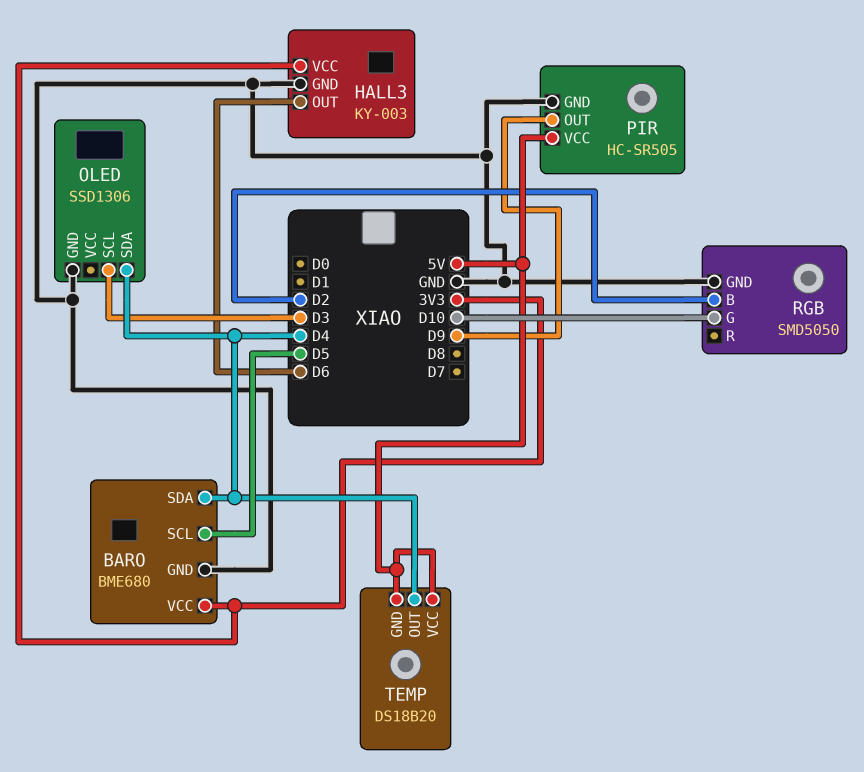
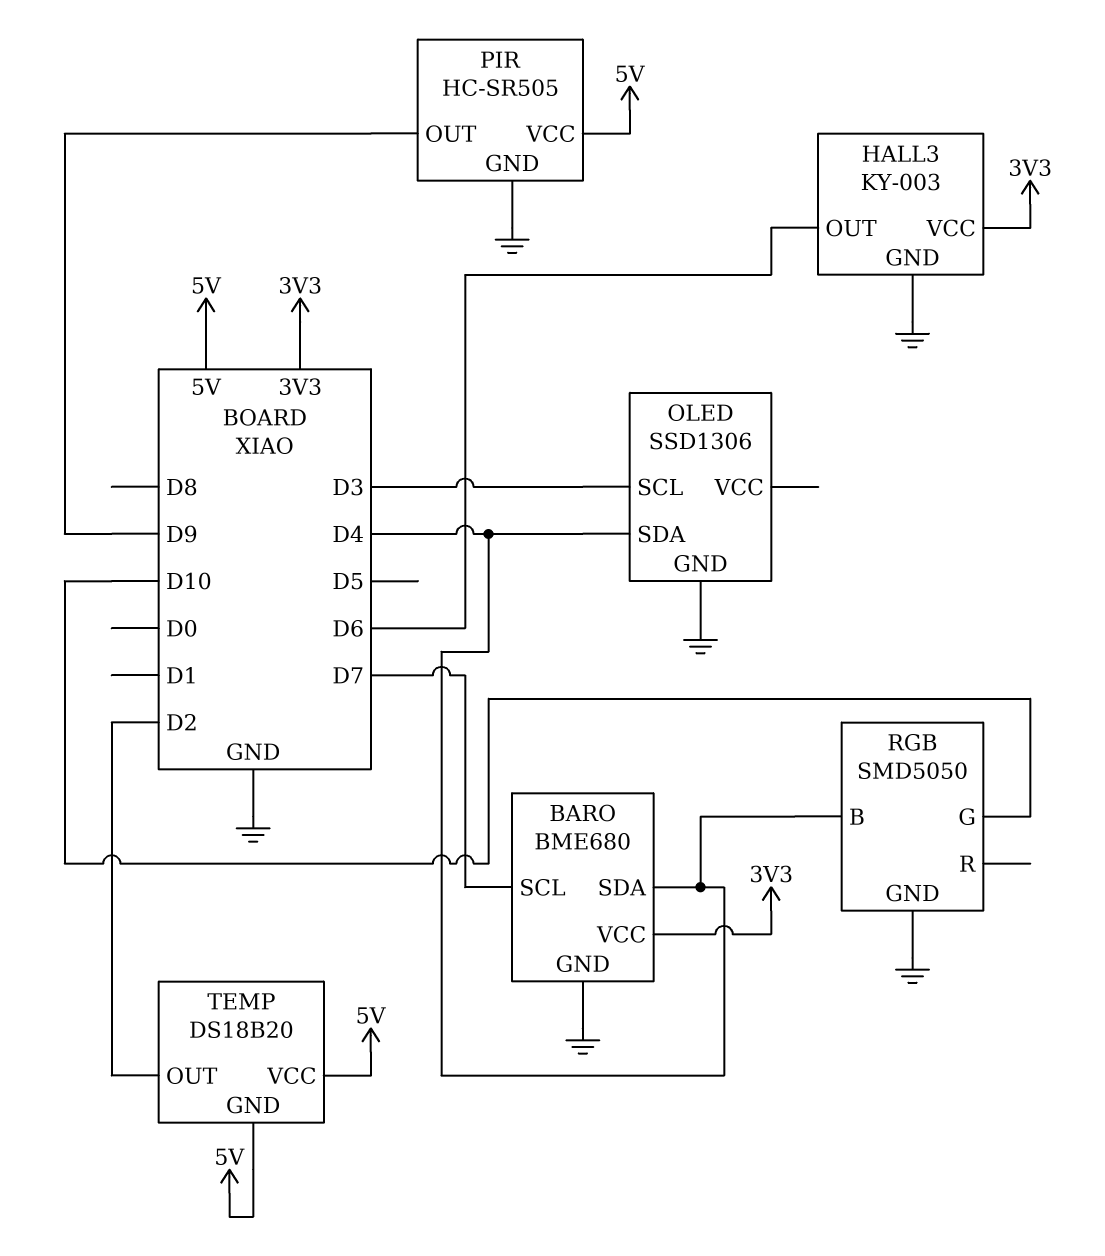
BARO pin SCL: D5 -> D7
RGB pin B: D2 -> D4
TEMP pin OUT: D4 -> D2

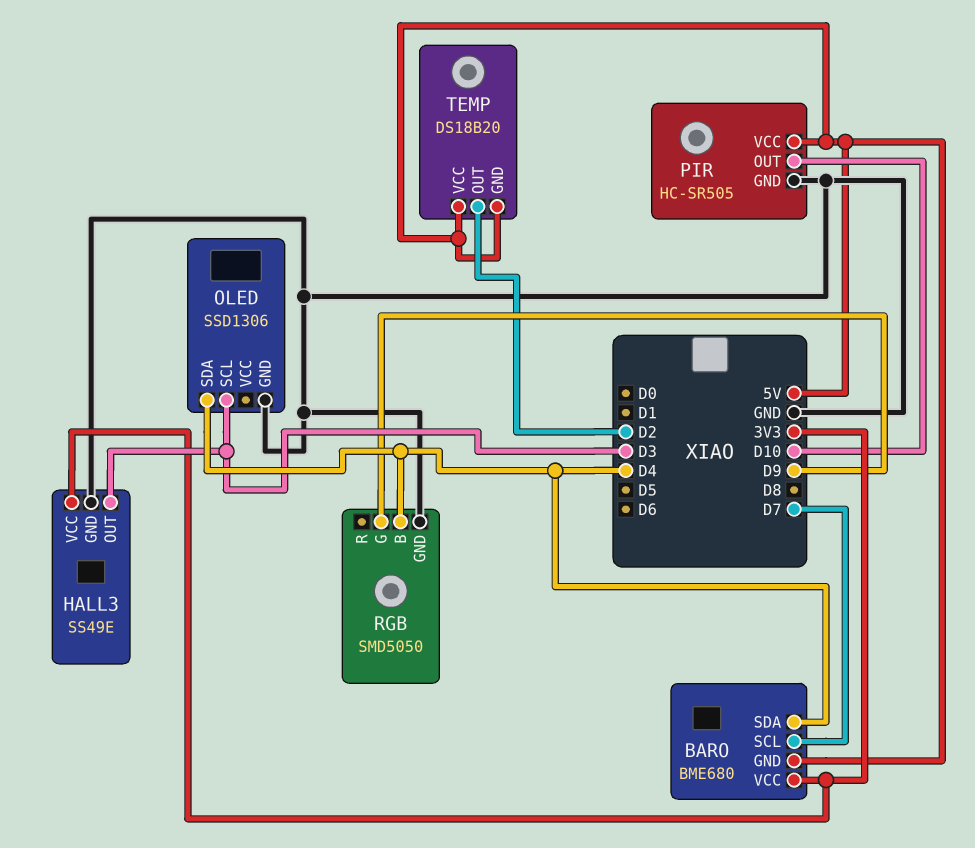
BARO pin GND: GND -> 5V
HALL3: KY-003 -> SS49E
HALL3 pin OUT: D6 -> D3
PIR pin OUT: D9 -> D10
RGB pin G: D10 -> D9

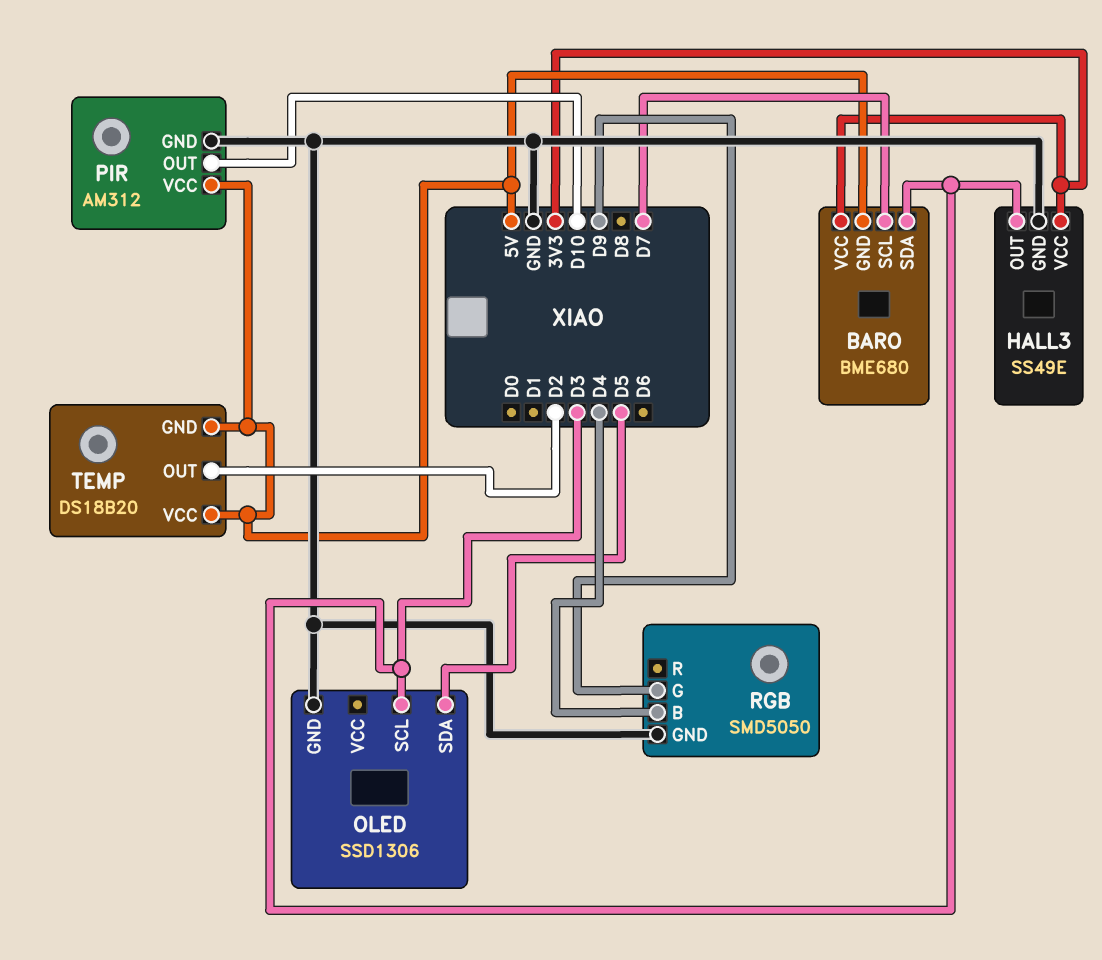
BARO pin SDA: D4 -> D3
OLED pin SDA: D4 -> D5
PIR: HC-SR505 -> AM312

